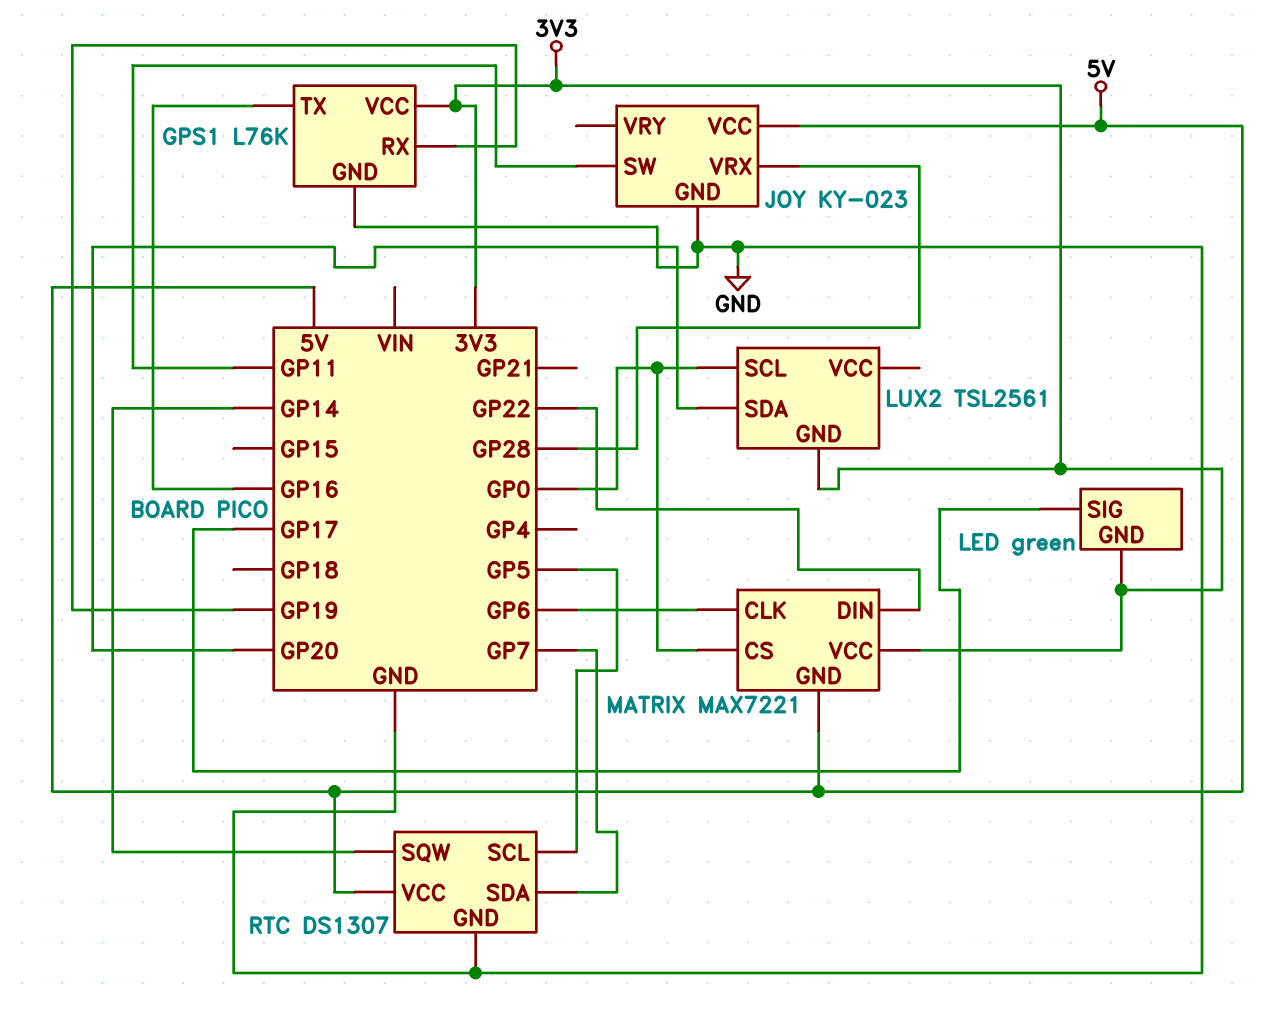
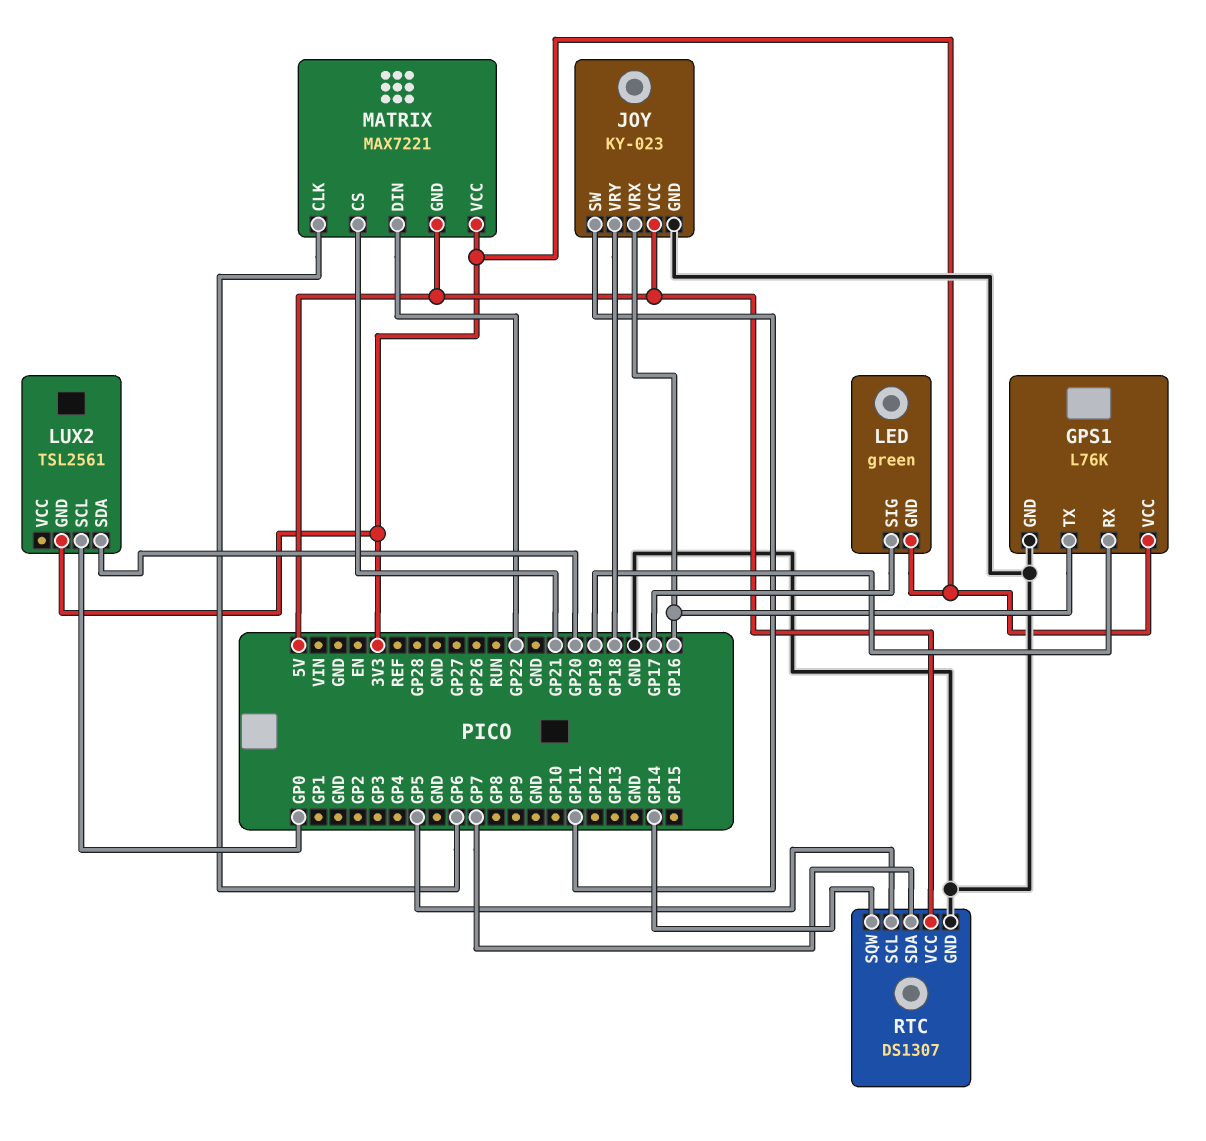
JOY pin VRX: GP28 -> GP16
JOY pin VRY: none -> GP18
MATRIX pin CS: GP0 -> GP21

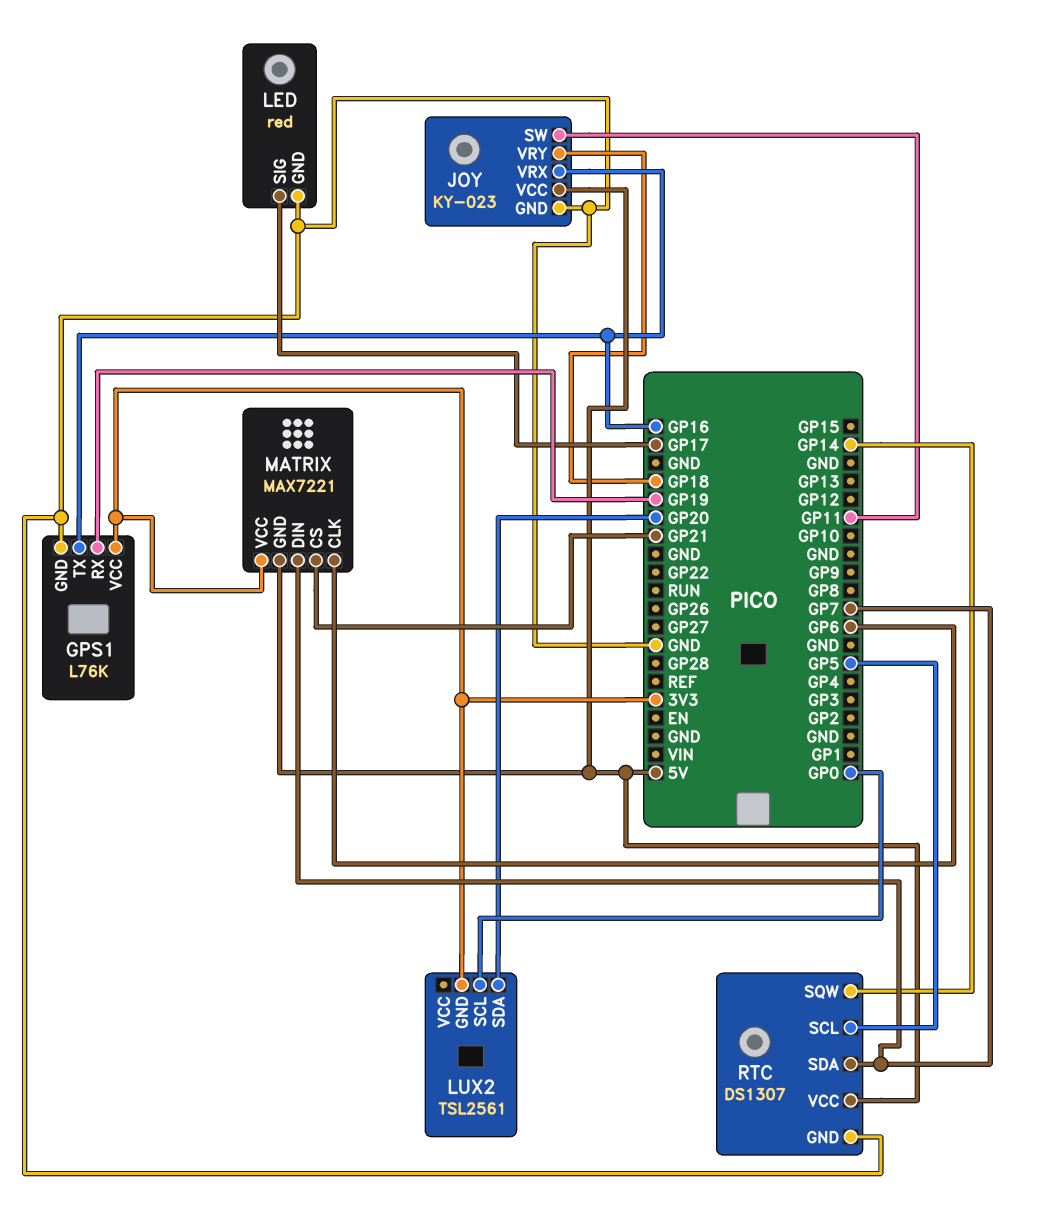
LED: green -> red
LED pin GND: 3V3 -> GND
MATRIX pin DIN: GP22 -> GP7

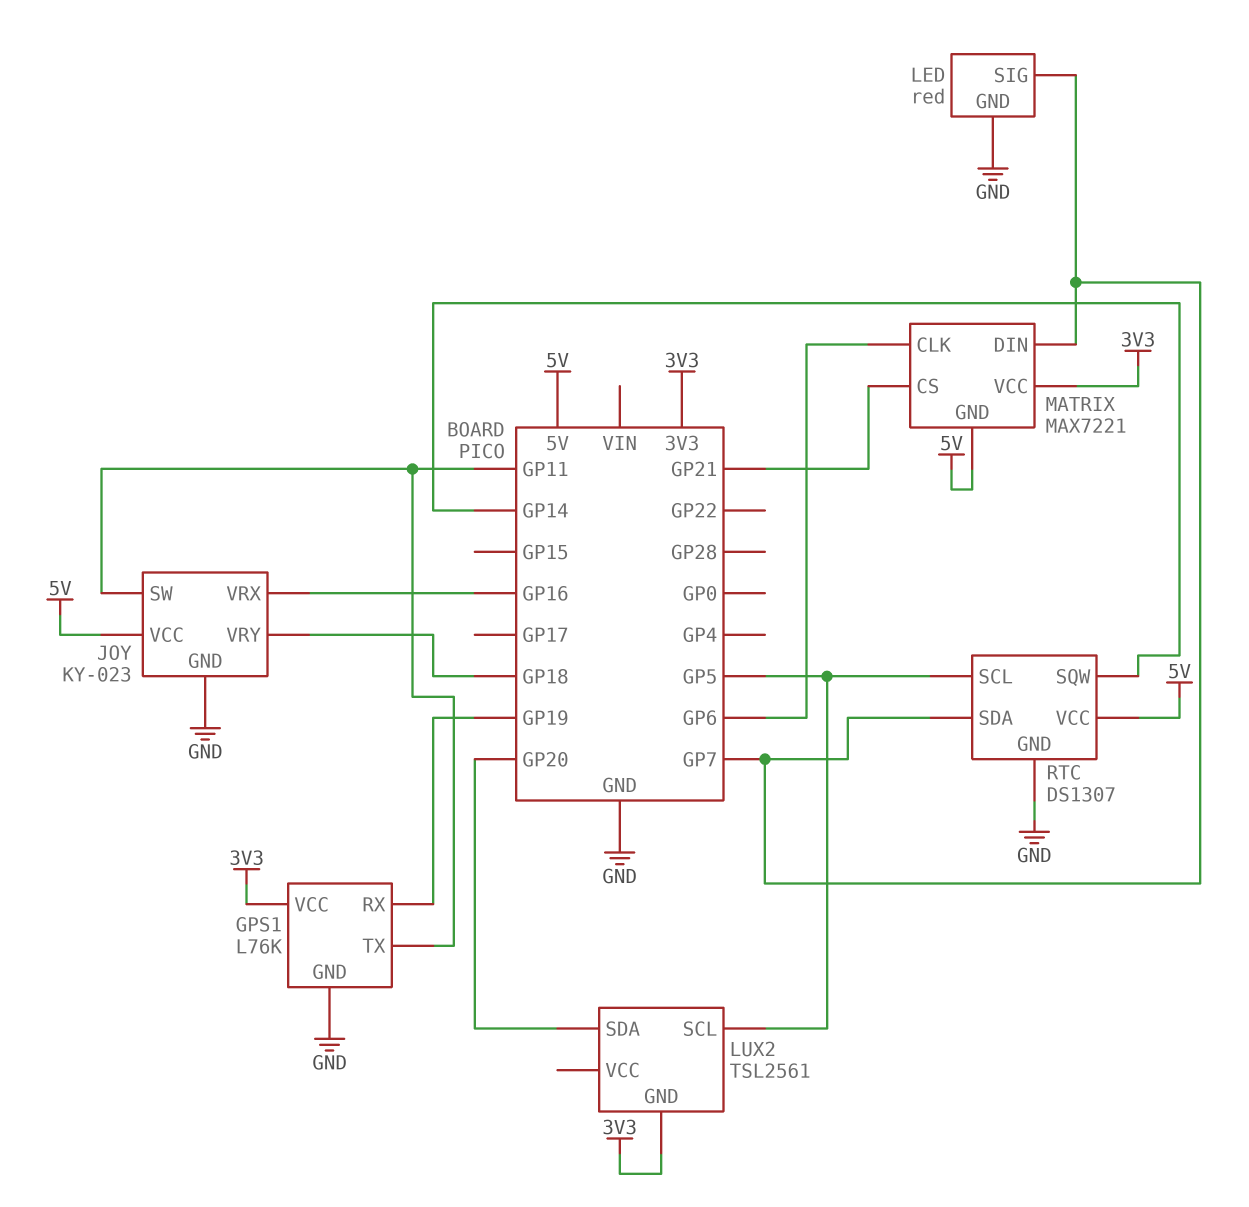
GPS1 pin TX: GP16 -> GP11
LED pin SIG: GP17 -> GP7
LUX2 pin SCL: GP0 -> GP5

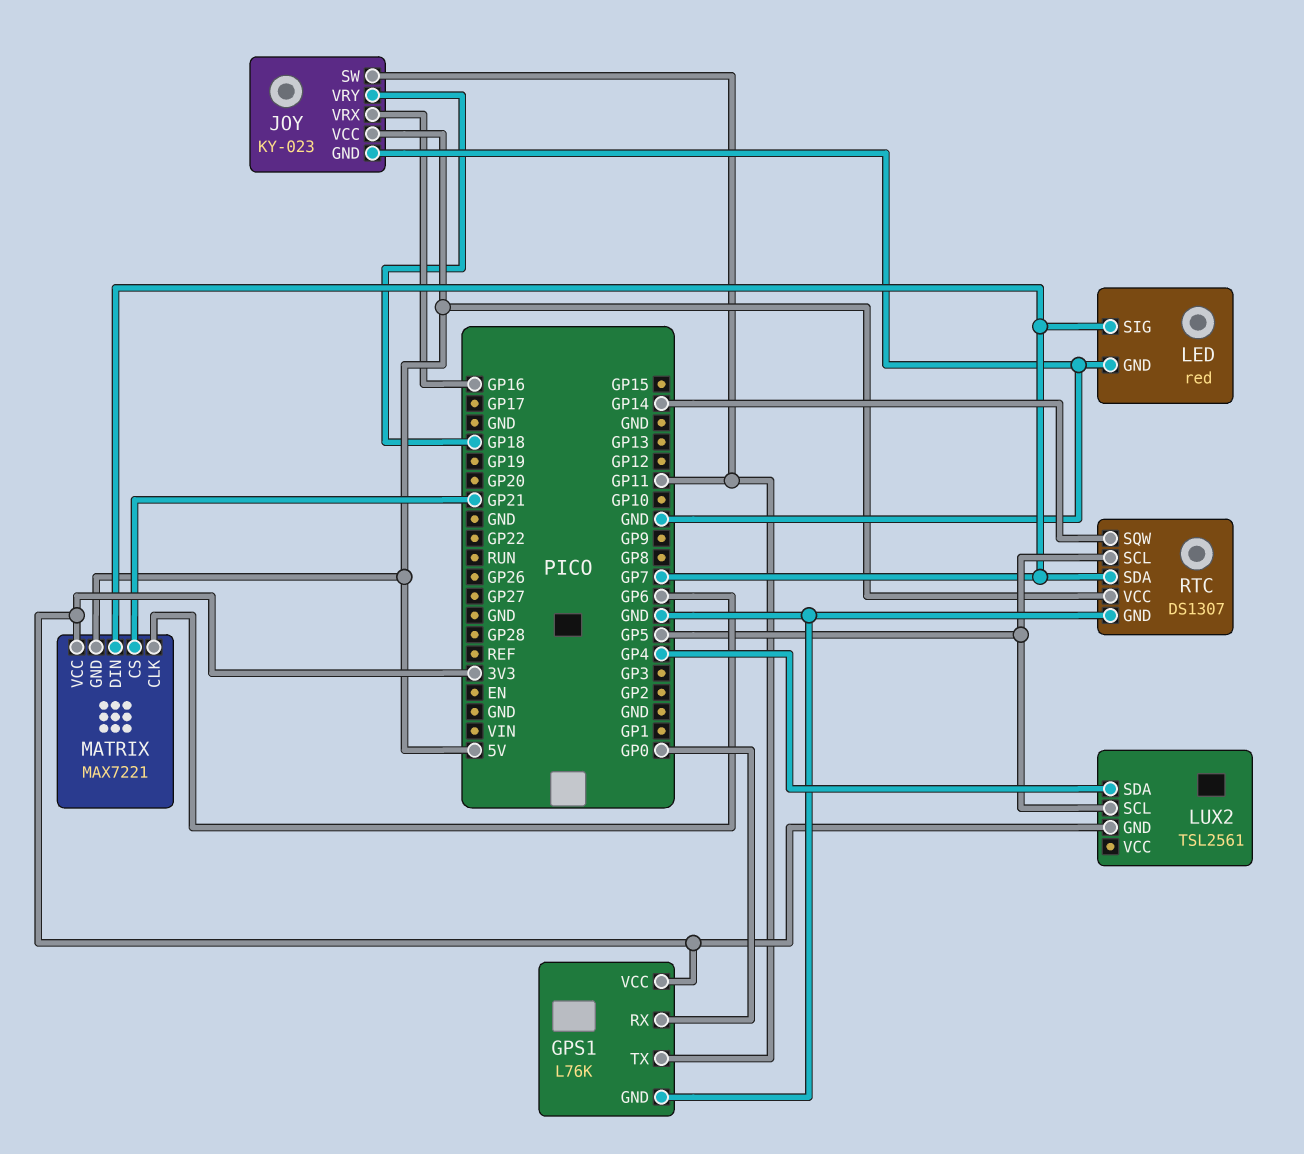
GPS1 pin RX: GP19 -> GP0
LUX2 pin SDA: GP20 -> GP4

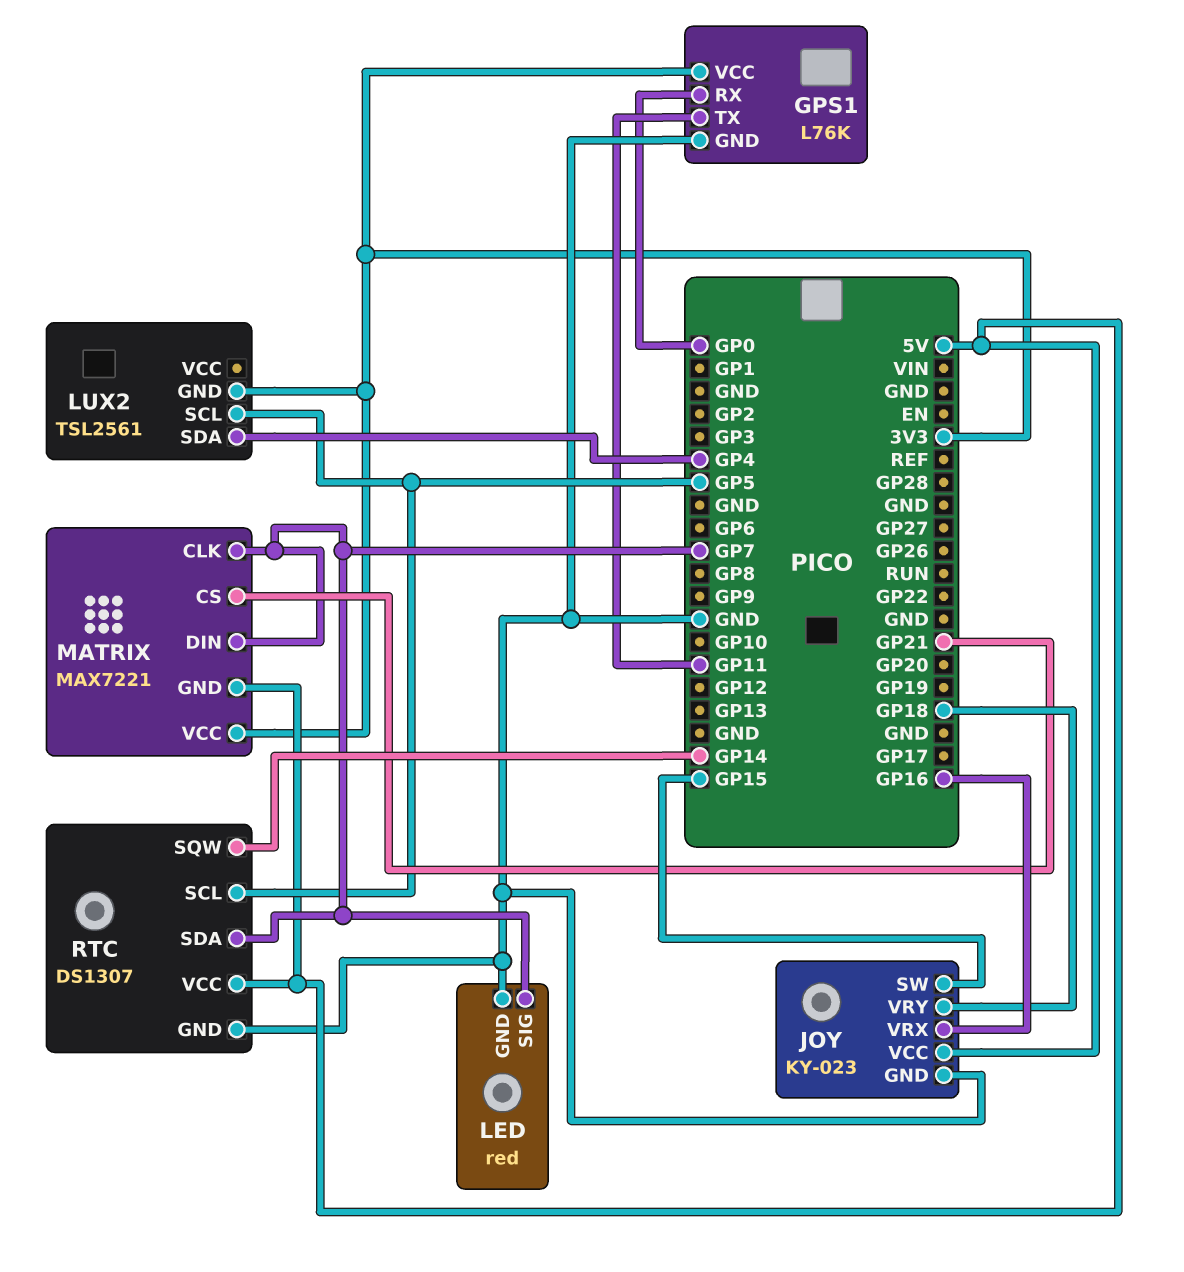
JOY pin SW: GP11 -> GP15
MATRIX pin CLK: GP6 -> GP7

